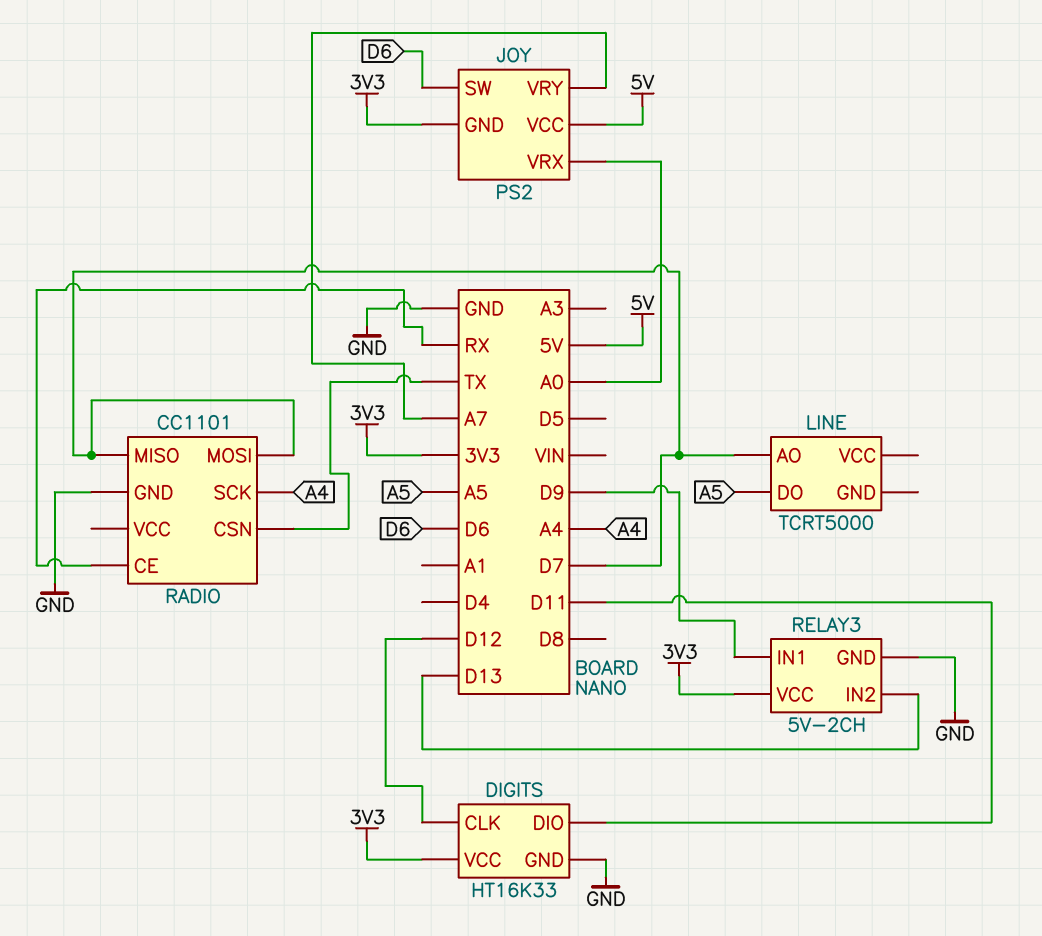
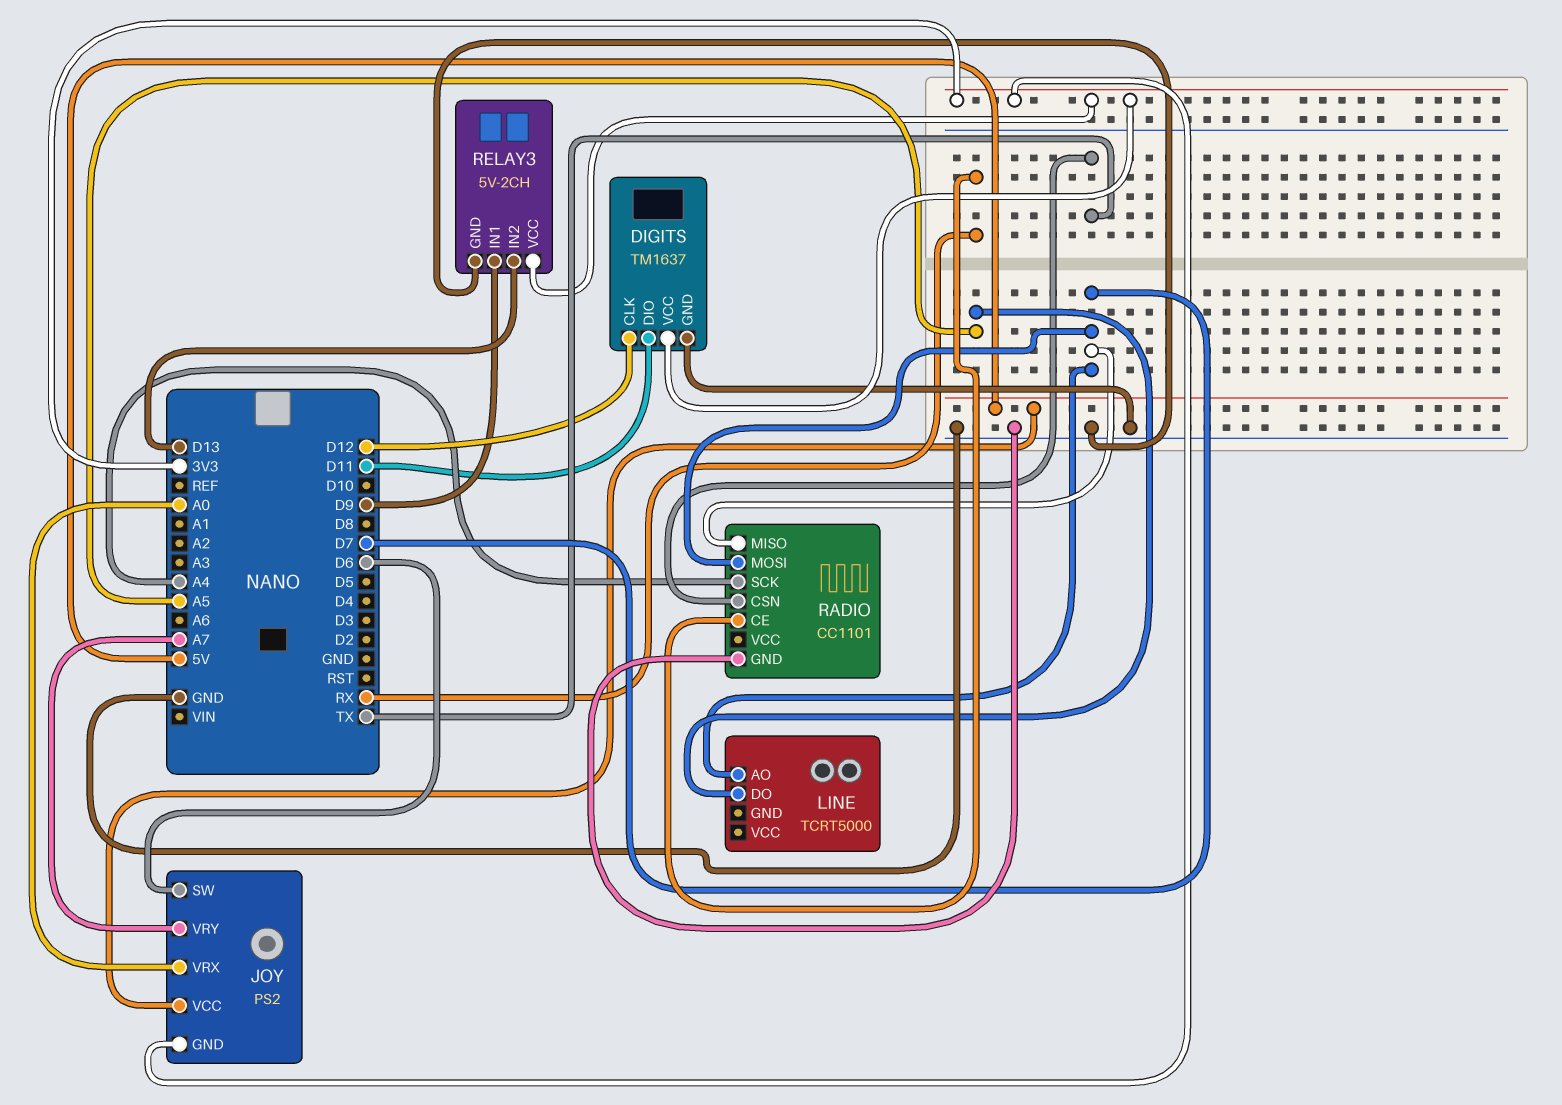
DIGITS: HT16K33 -> TM1637

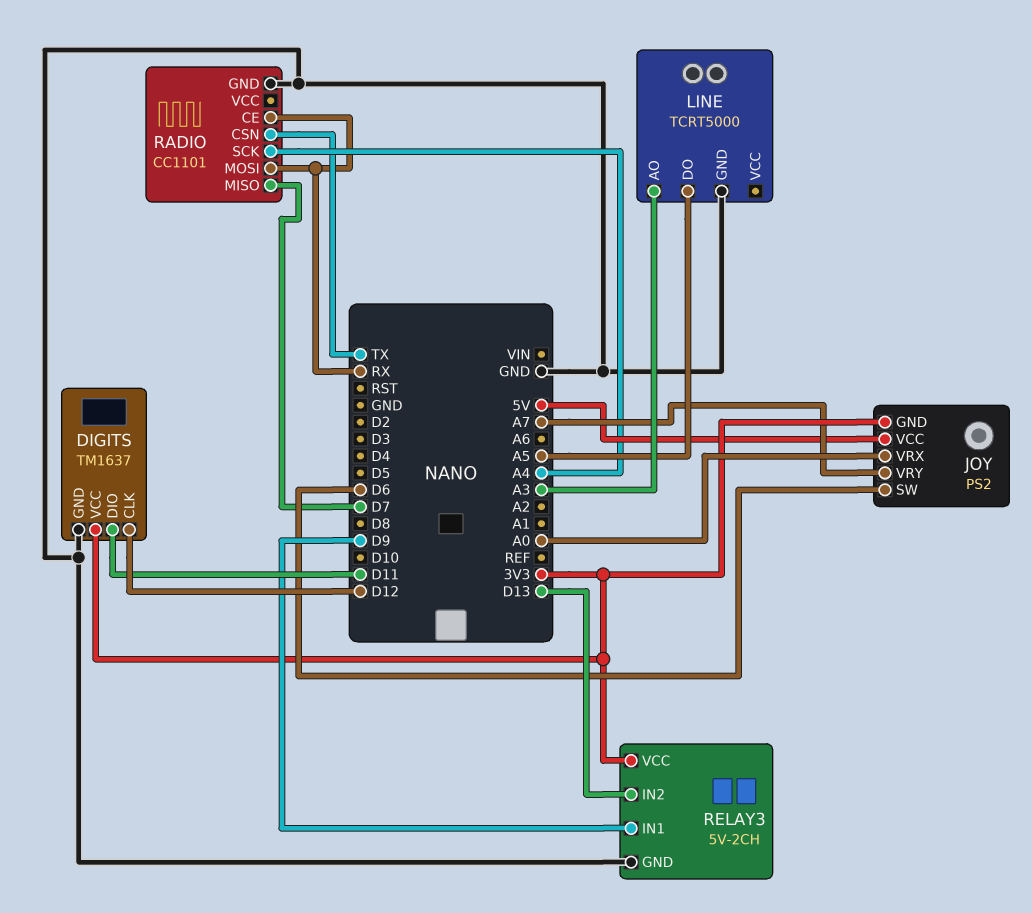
LINE pin AO: D7 -> A3
LINE pin GND: none -> GND
RADIO pin MOSI: D7 -> RX

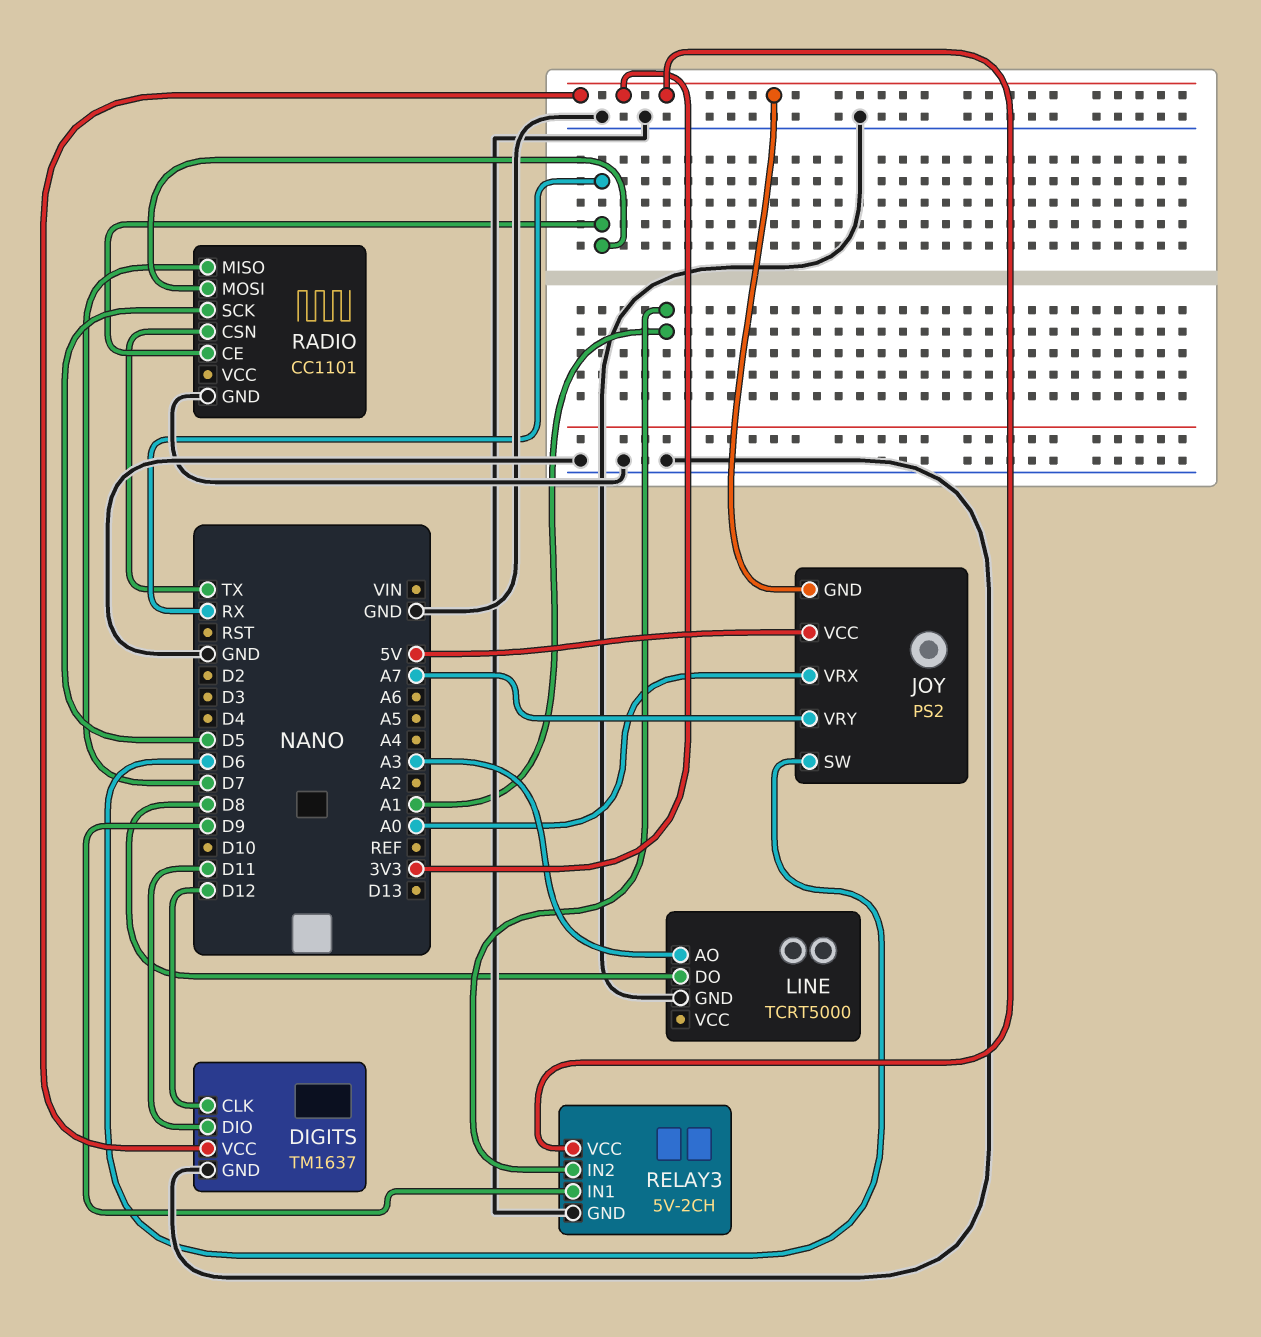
LINE pin DO: A5 -> D8
RADIO pin SCK: A4 -> D5
RELAY3 pin IN2: D13 -> A1

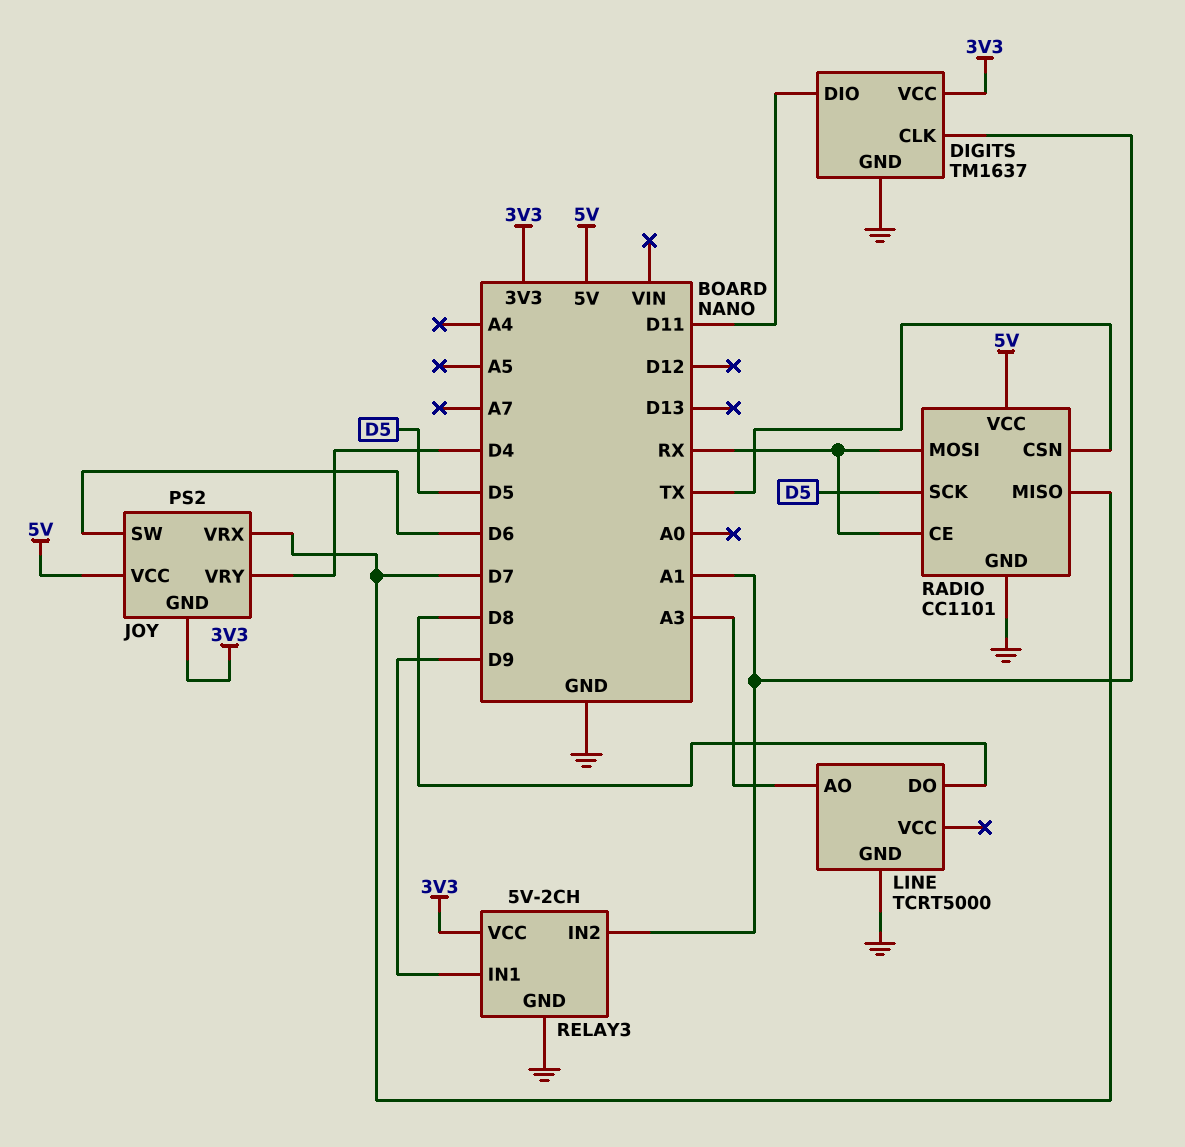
DIGITS pin CLK: D12 -> A1
JOY pin VRX: A0 -> D7
JOY pin VRY: A7 -> D4
RADIO pin VCC: none -> 5V

